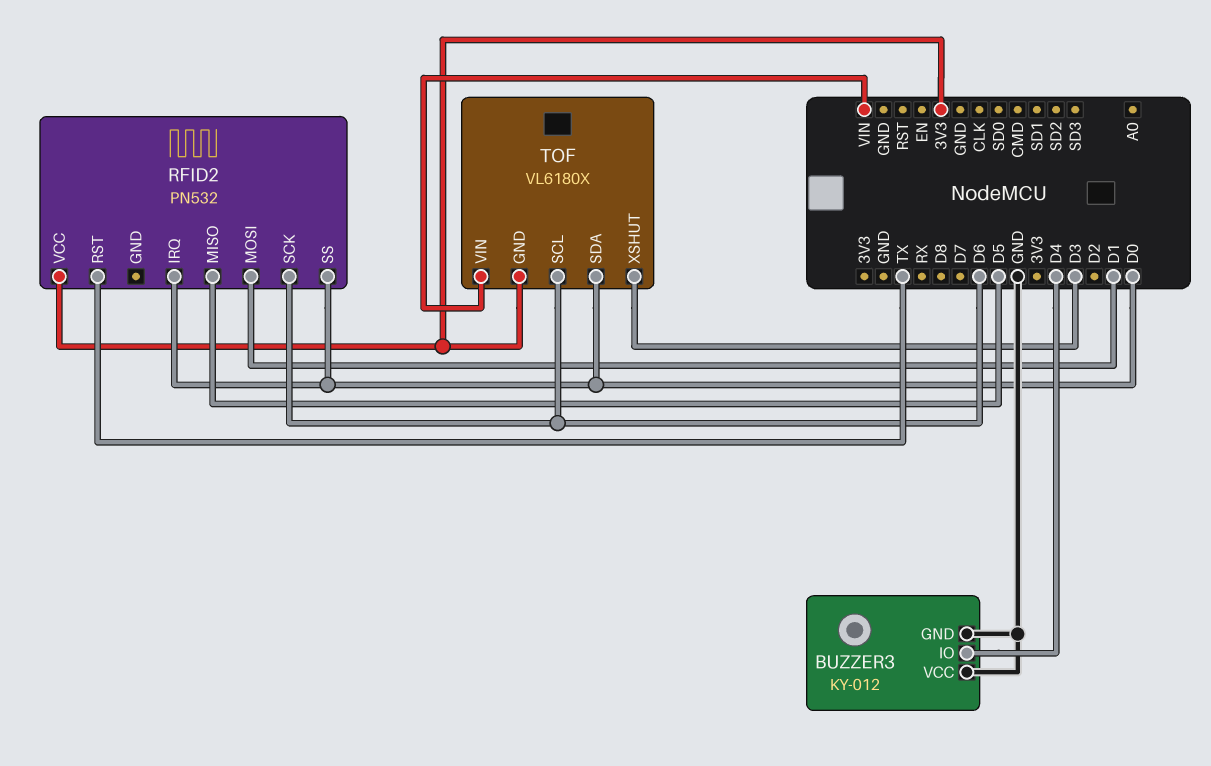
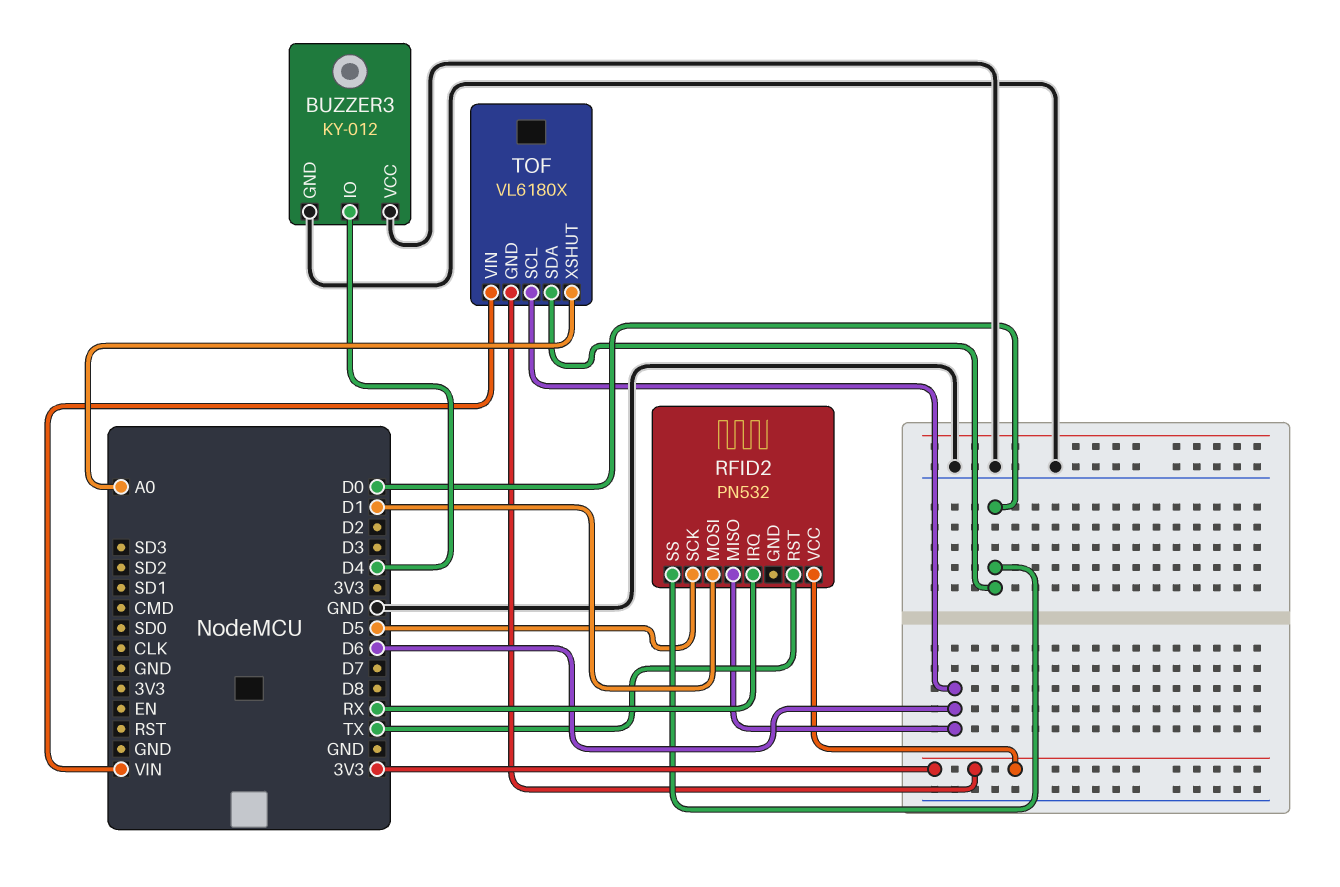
RFID2 pin IRQ: D0 -> RX
RFID2 pin MISO: D5 -> D6
RFID2 pin SCK: D6 -> D5
TOF pin XSHUT: D3 -> A0

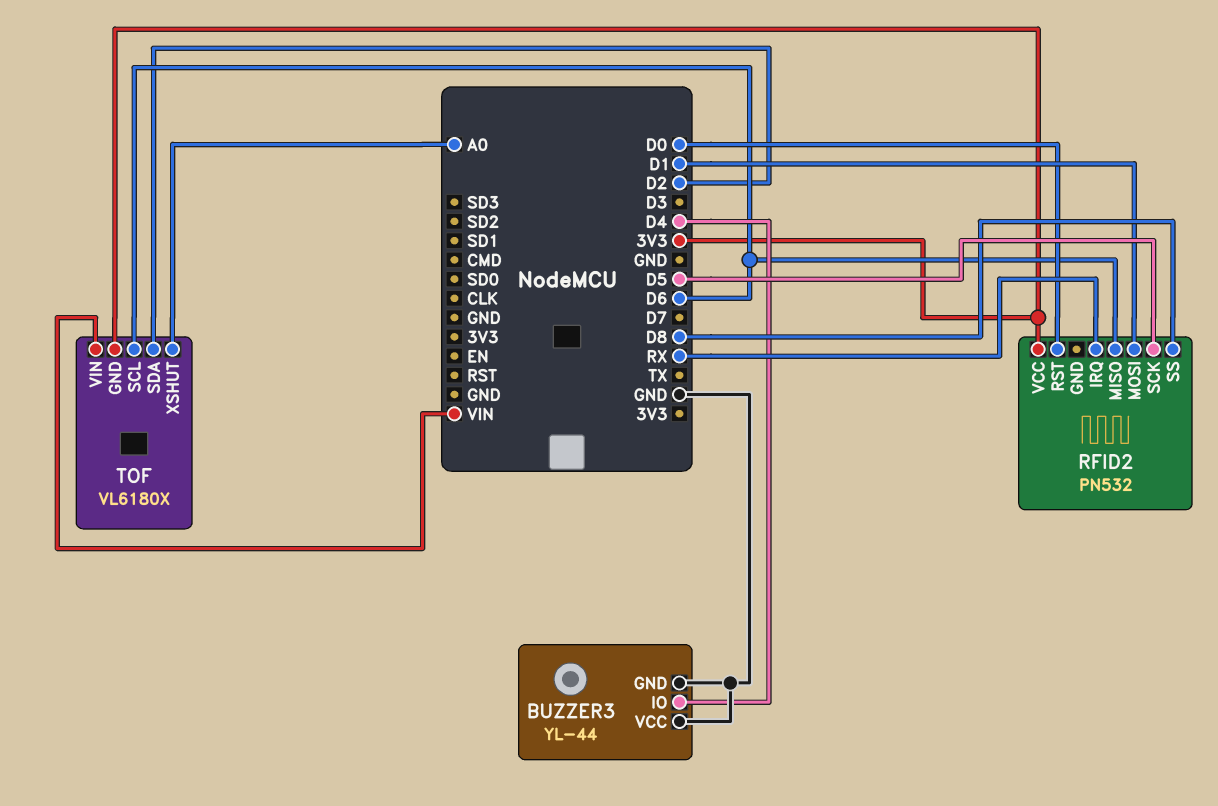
BUZZER3: KY-012 -> YL-44
RFID2 pin RST: TX -> D0
RFID2 pin SS: D0 -> D8
TOF pin SDA: D0 -> D2

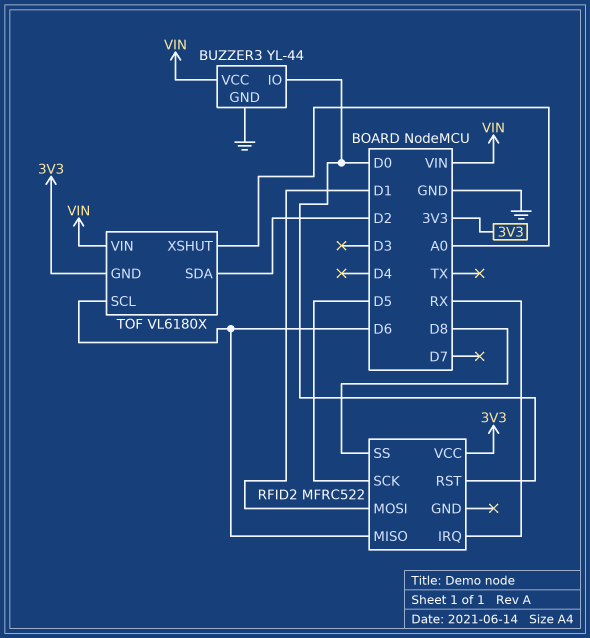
BUZZER3 pin IO: D4 -> D0
BUZZER3 pin VCC: GND -> VIN
RFID2: PN532 -> MFRC522

